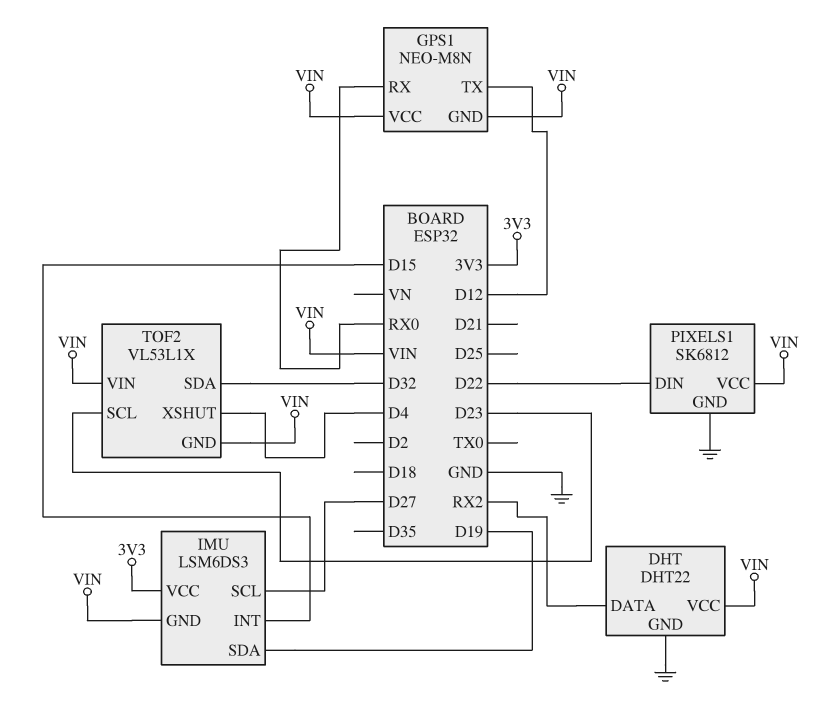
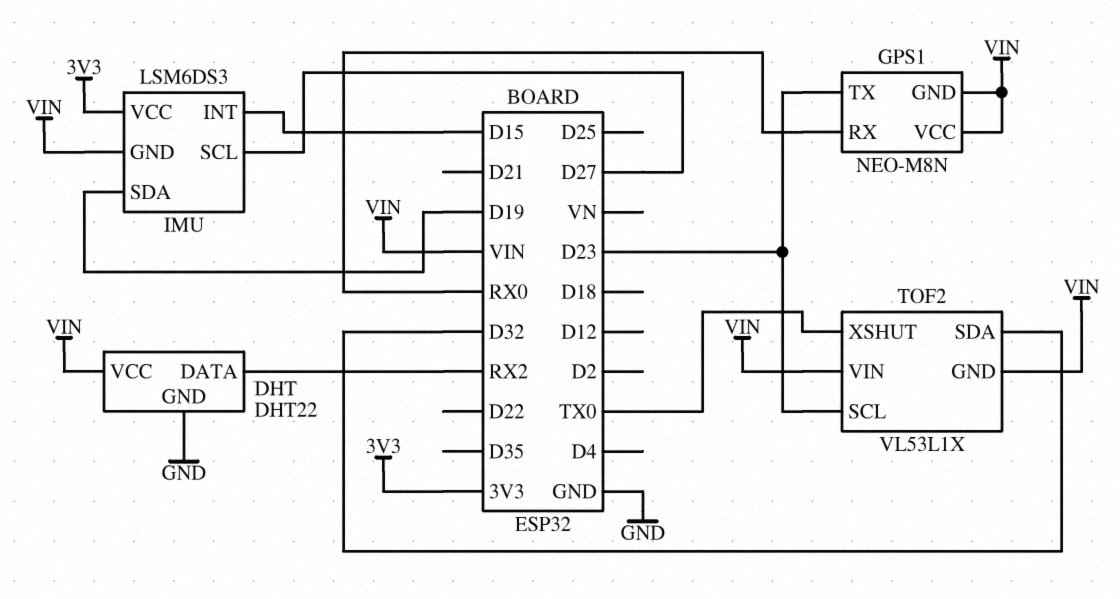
GPS1 pin TX: D12 -> D23
PIXELS1: SK6812 -> none
PIXELS1 pin DIN: D22 -> none
PIXELS1 pin GND: GND -> none
PIXELS1 pin VCC: VIN -> none
TOF2 pin XSHUT: D4 -> TX0

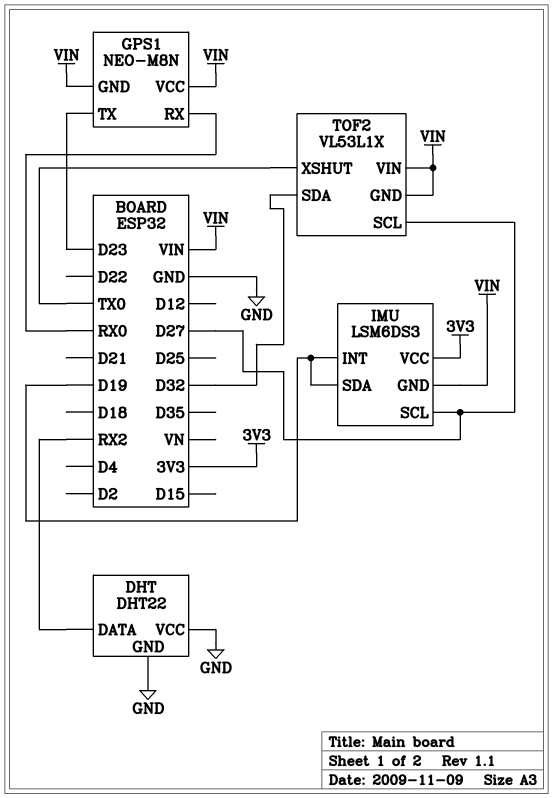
DHT pin VCC: VIN -> GND
IMU pin INT: D15 -> D19
TOF2 pin SCL: D23 -> D27

